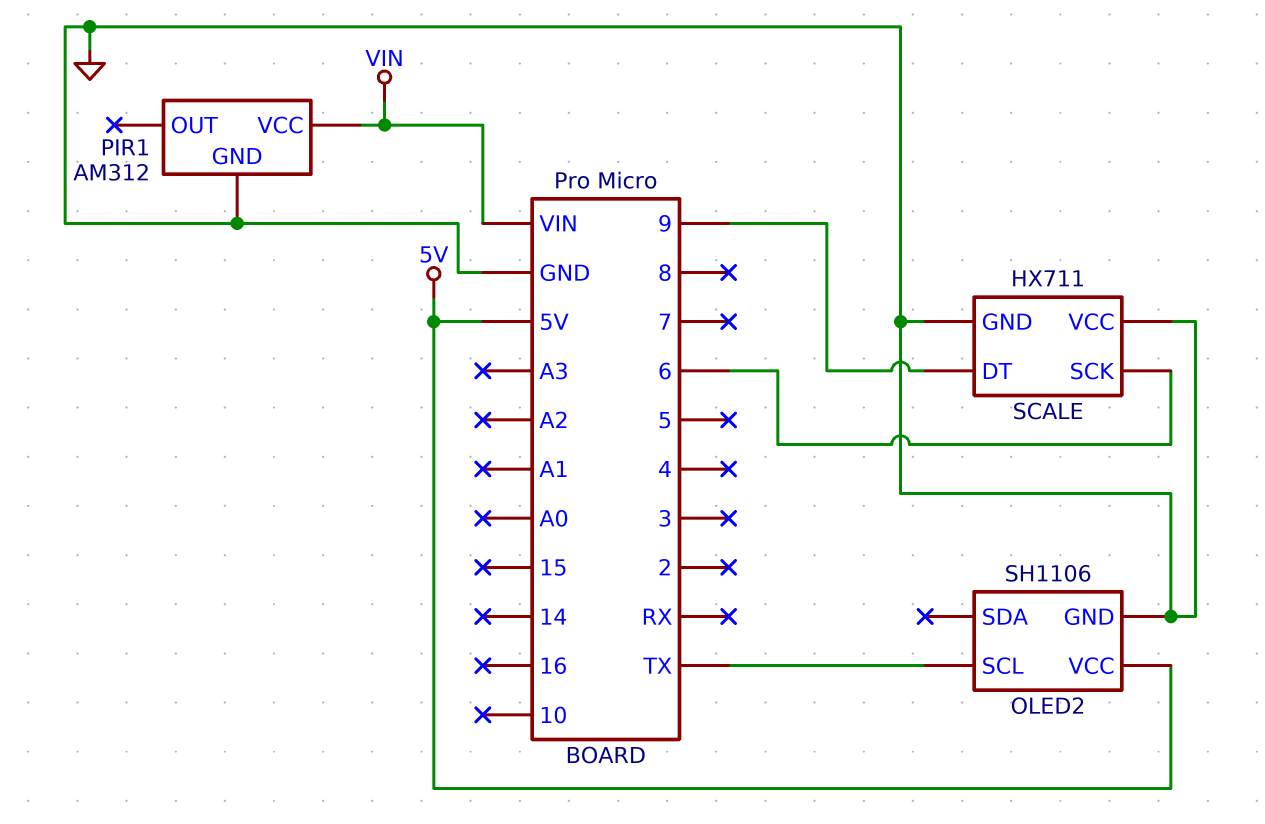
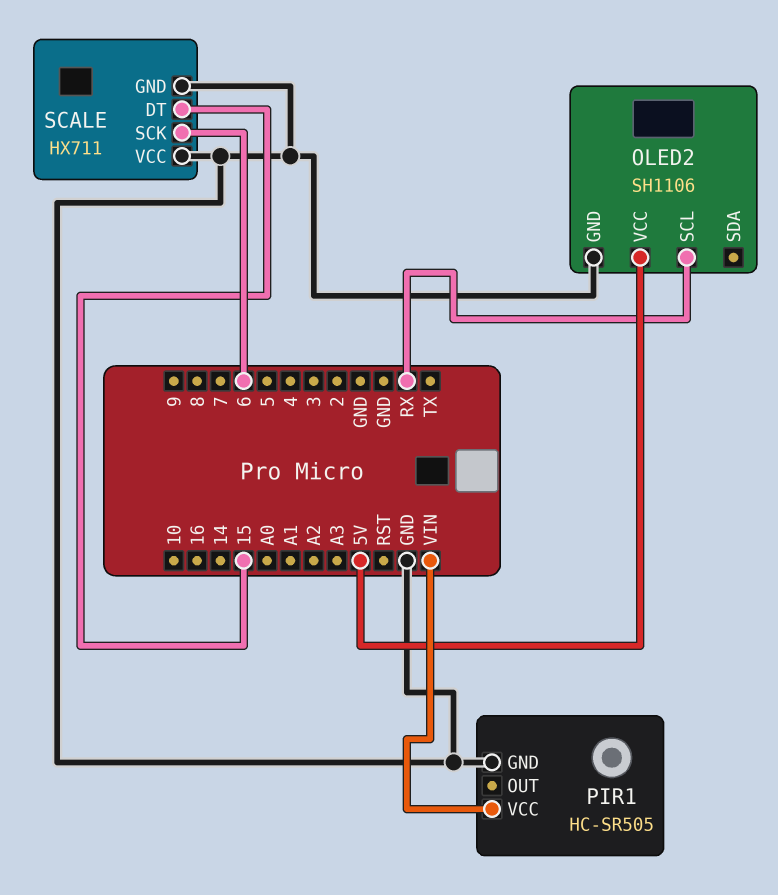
OLED2 pin SCL: TX -> RX
PIR1: AM312 -> HC-SR505
SCALE pin DT: 9 -> 15

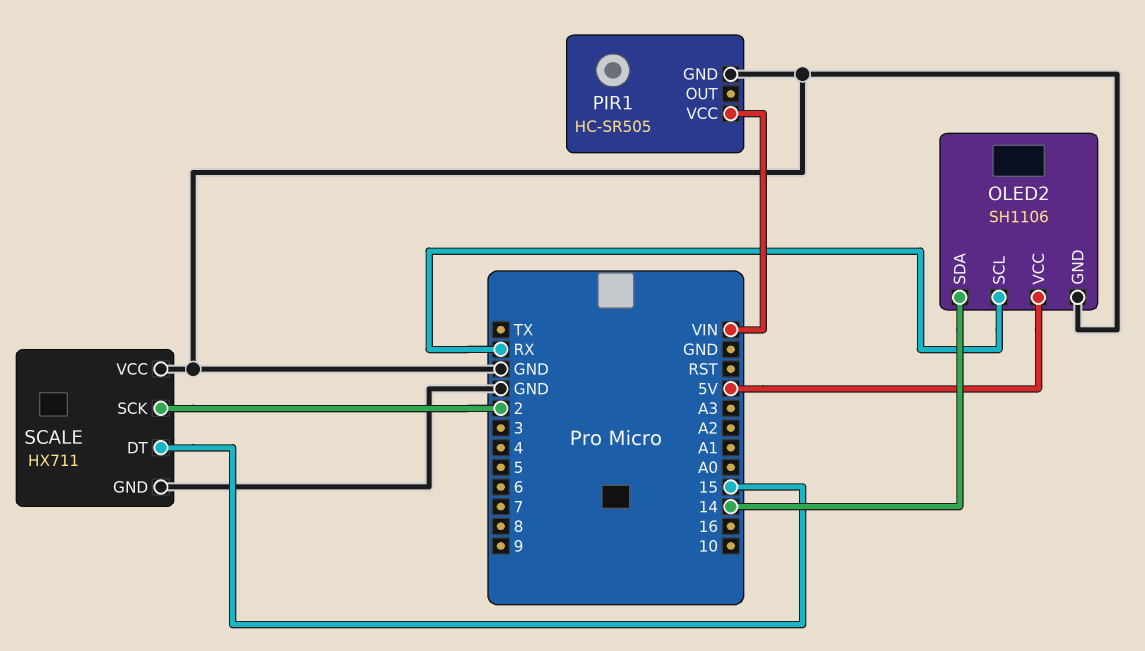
OLED2 pin SDA: none -> 14
SCALE pin SCK: 6 -> 2

